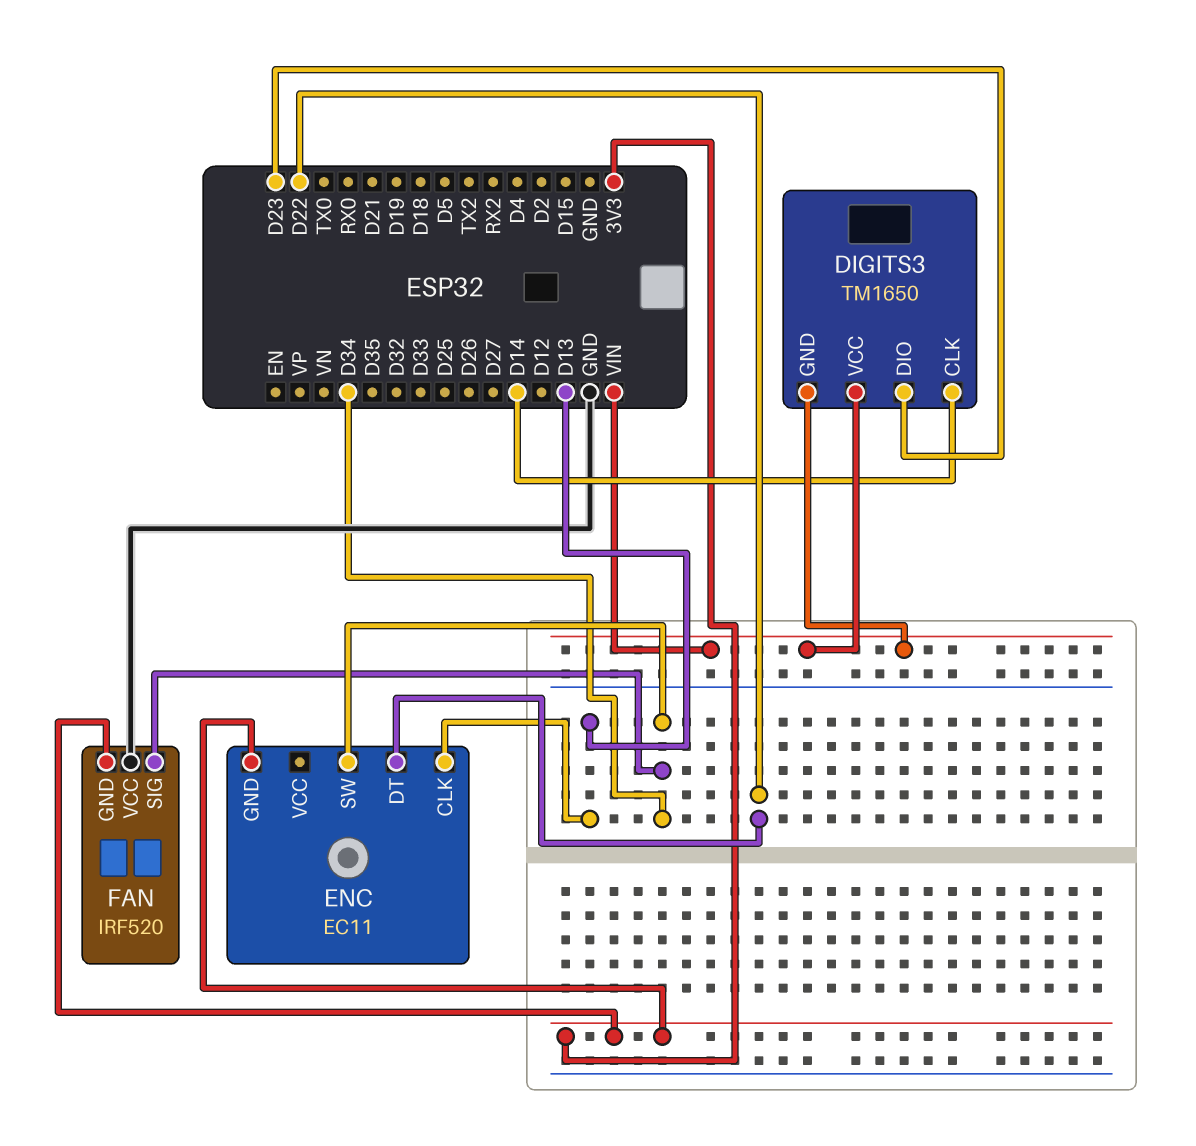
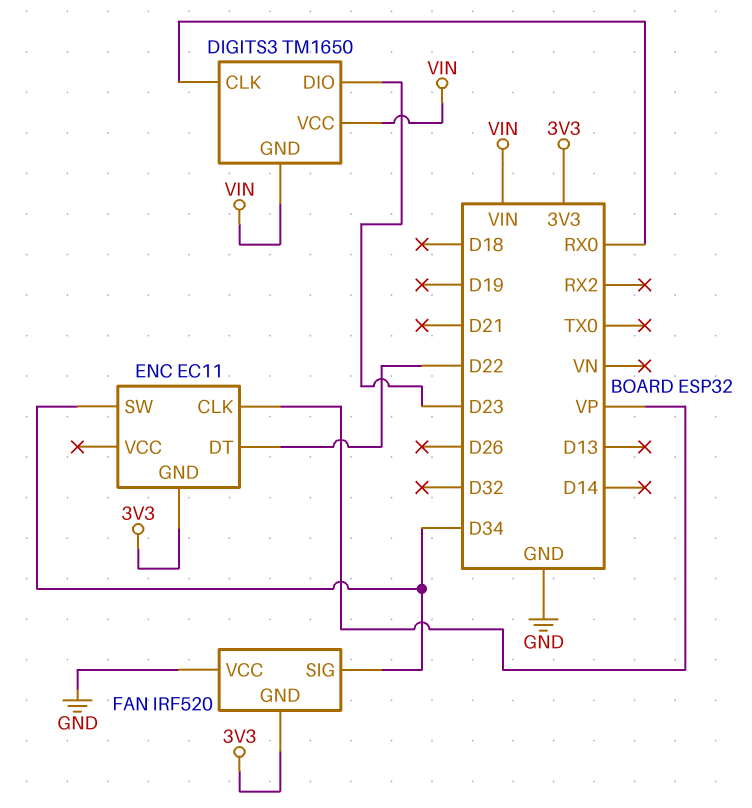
DIGITS3 pin CLK: D14 -> RX0
ENC pin CLK: D13 -> VP

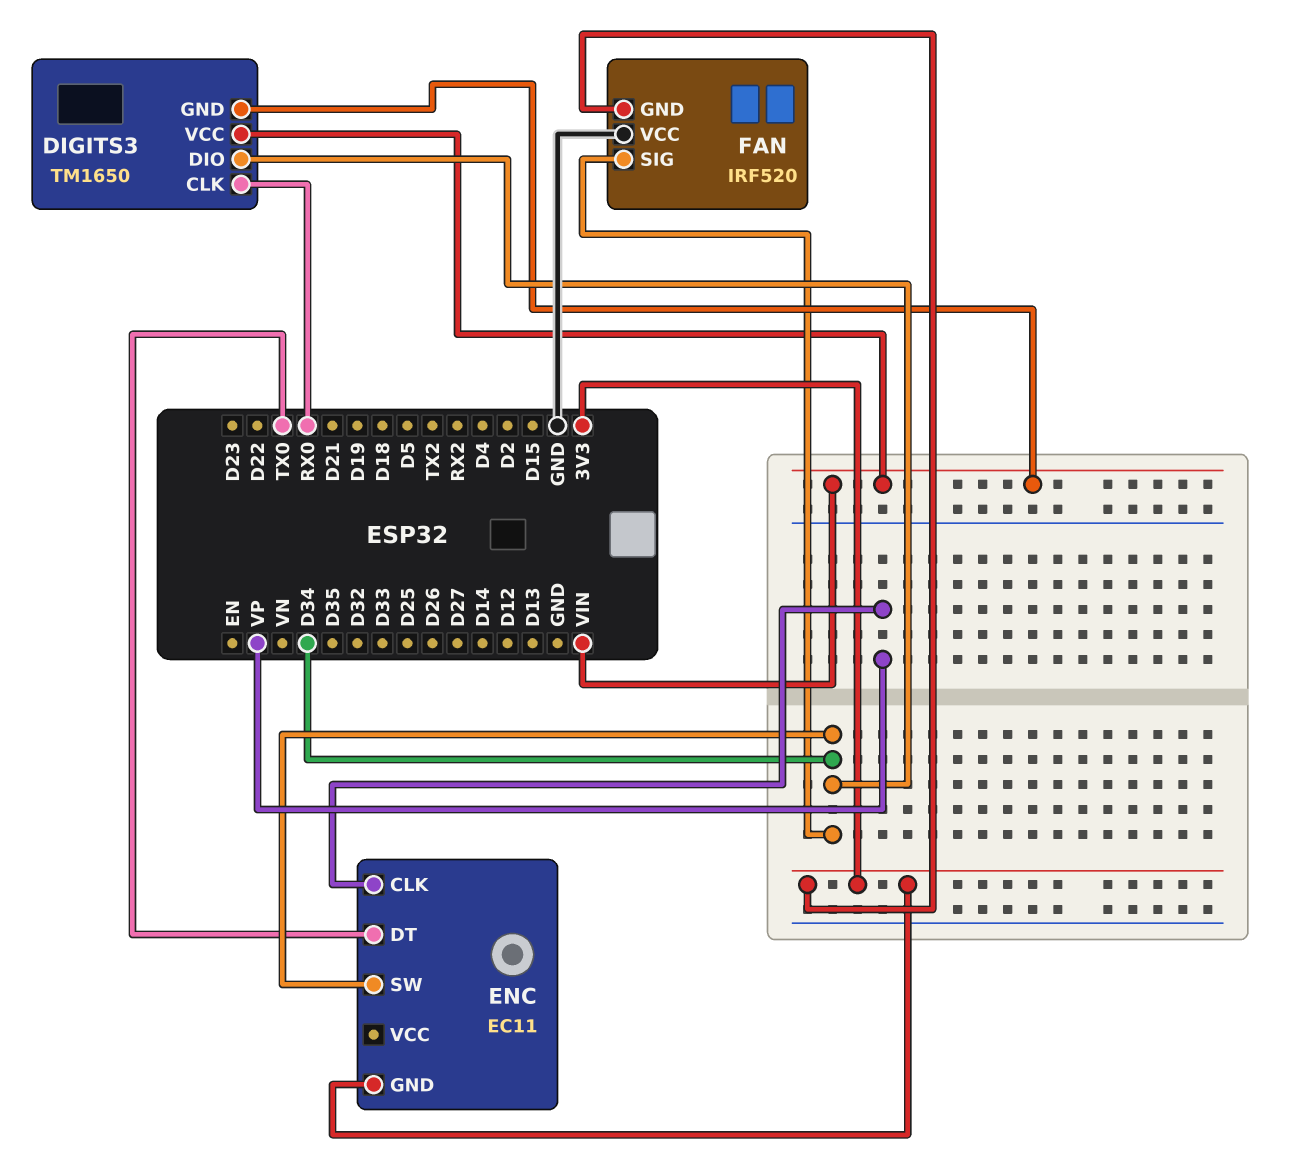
DIGITS3 pin DIO: D23 -> D34
ENC pin DT: D22 -> TX0

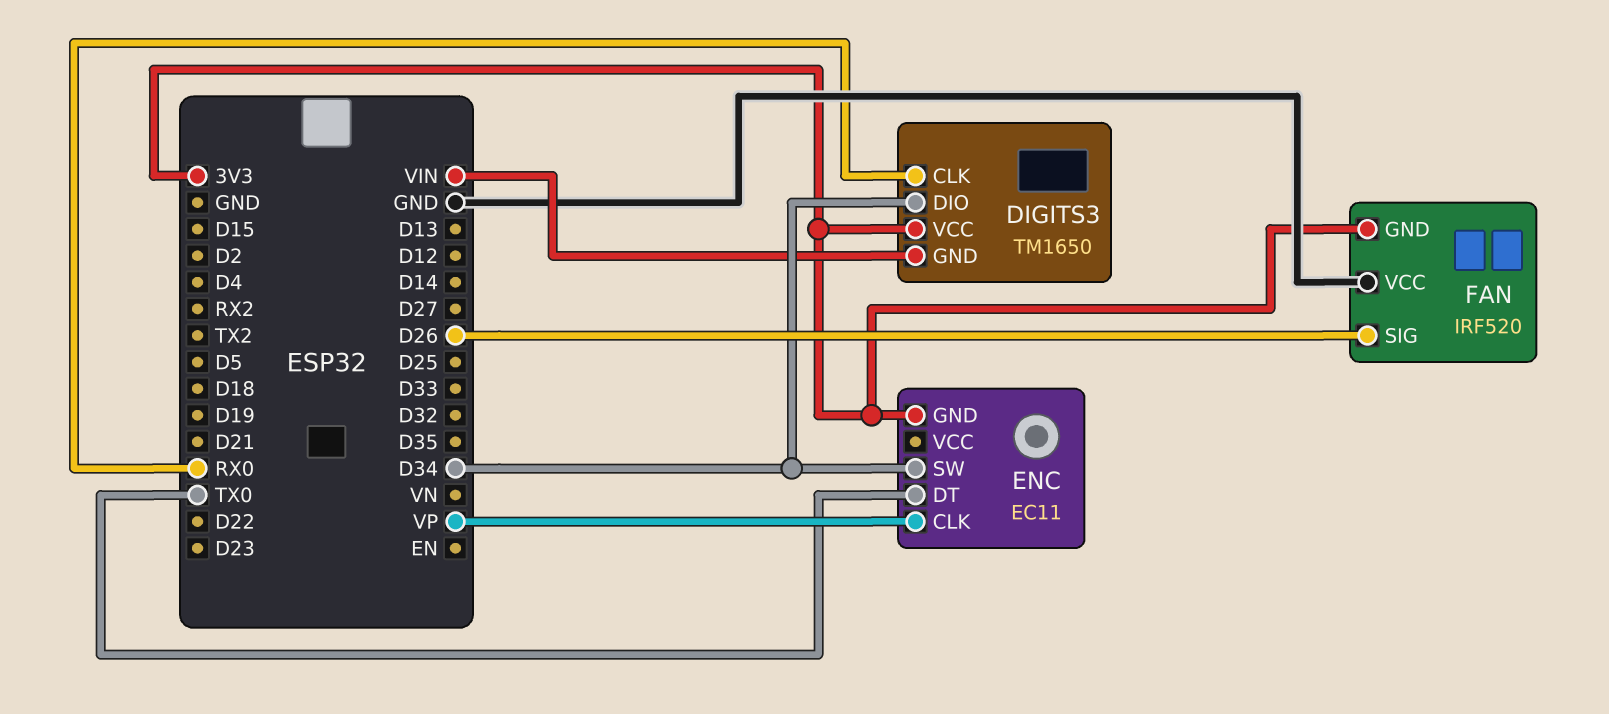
DIGITS3 pin VCC: VIN -> 3V3
FAN pin SIG: D34 -> D26

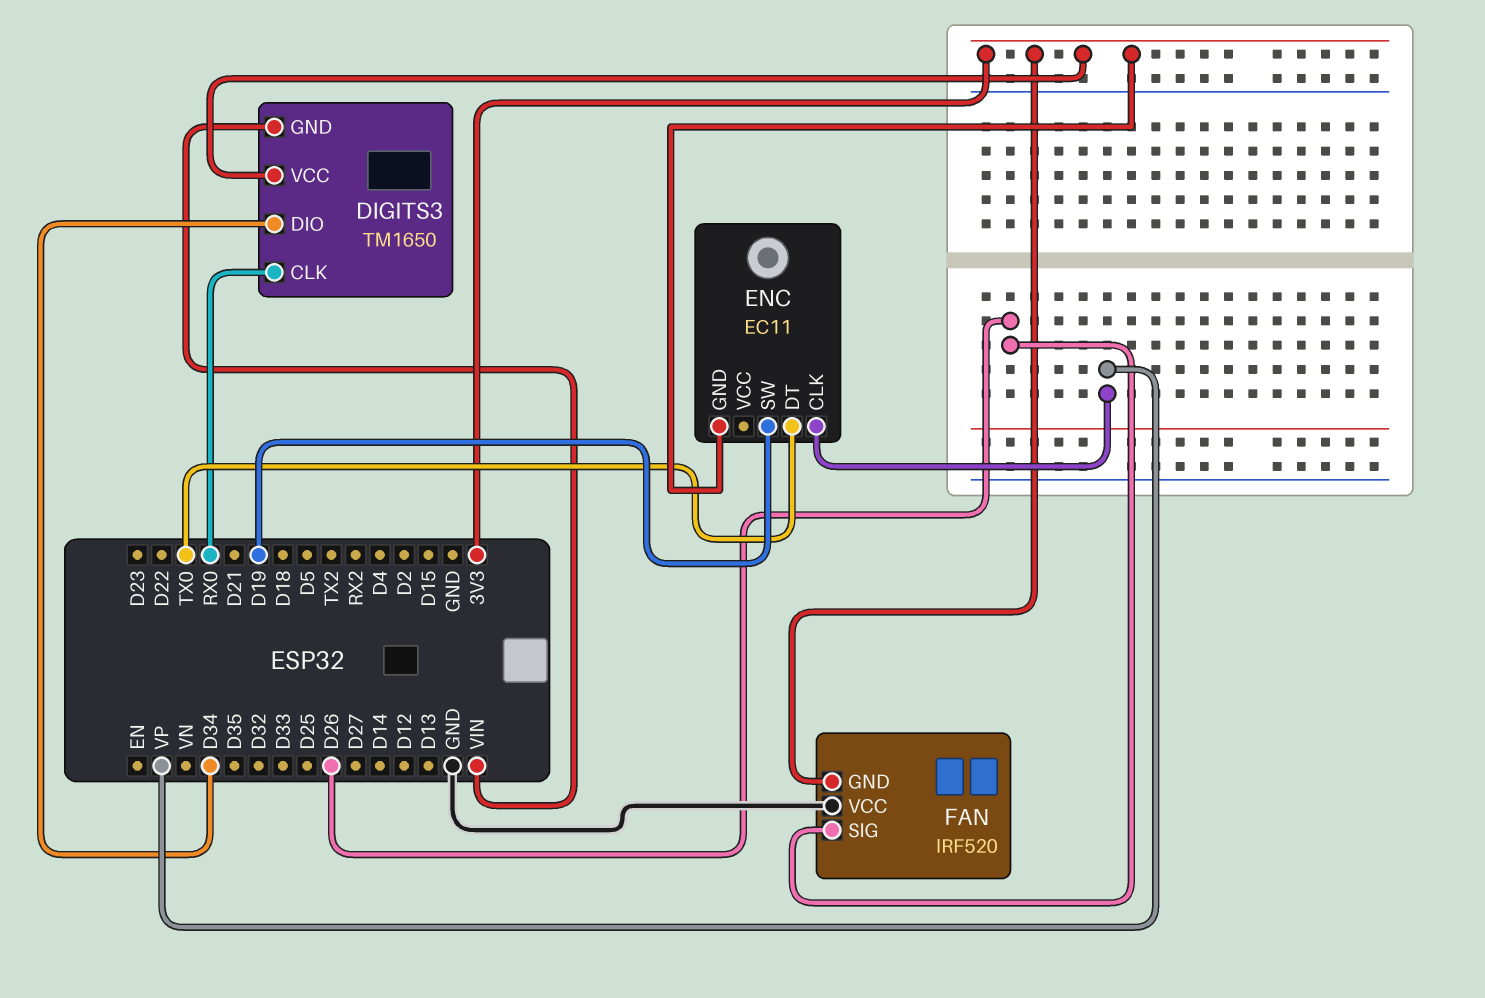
ENC pin SW: D34 -> D19

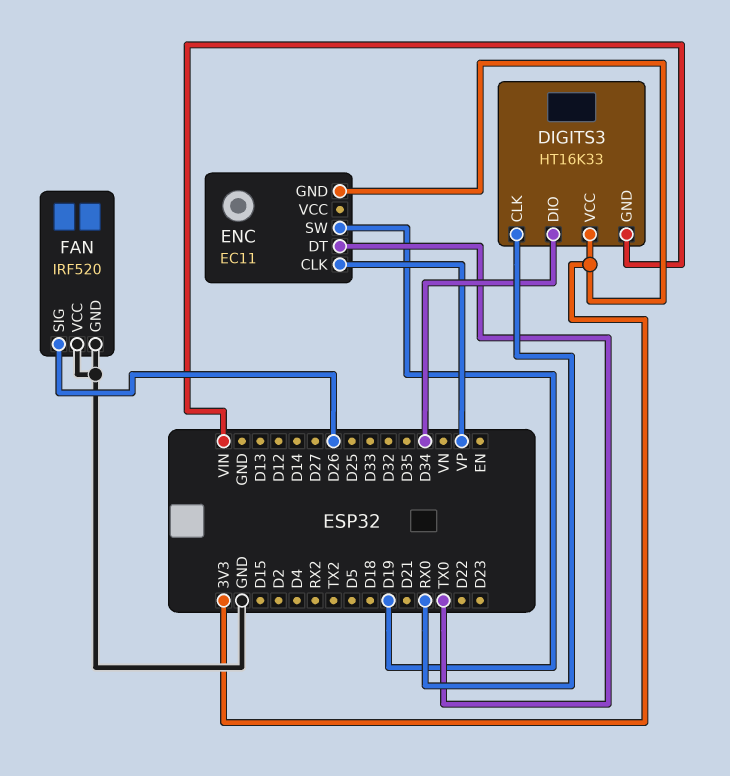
DIGITS3: TM1650 -> HT16K33
FAN pin GND: 3V3 -> GND

